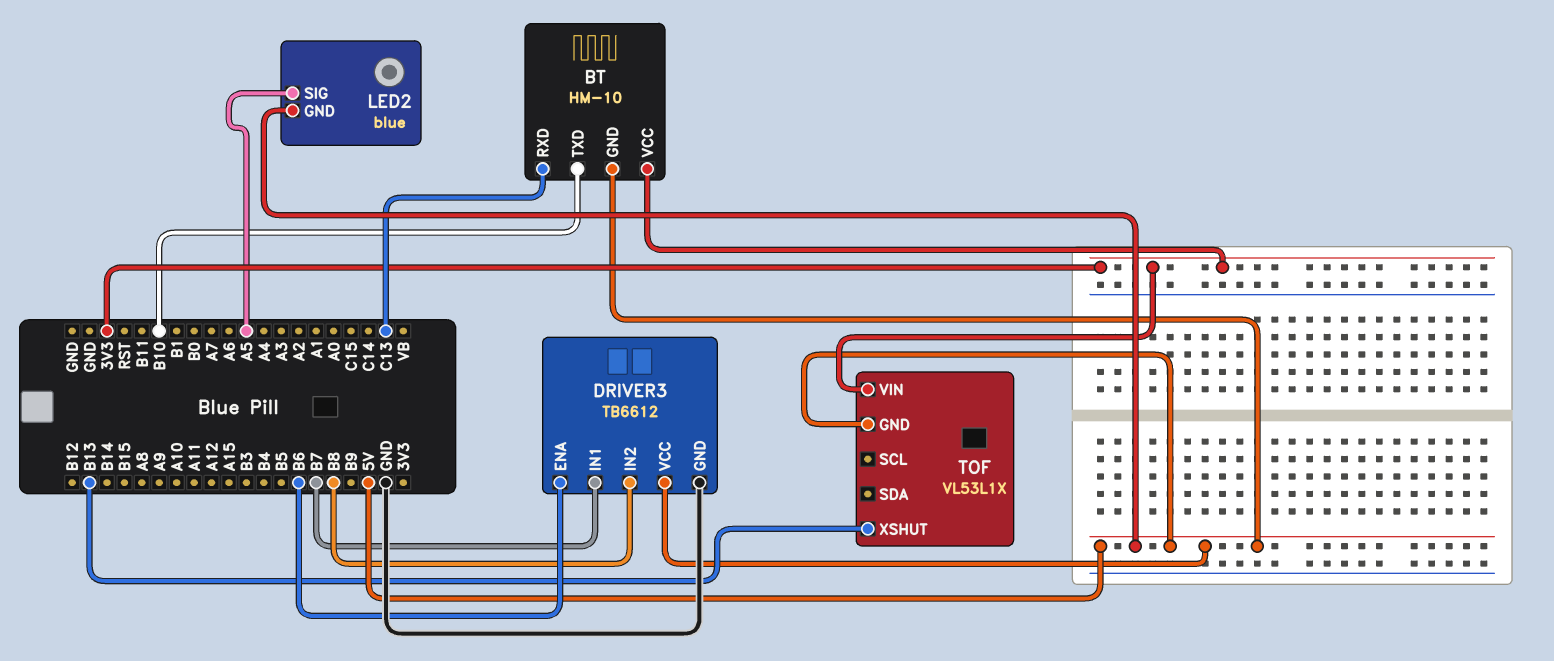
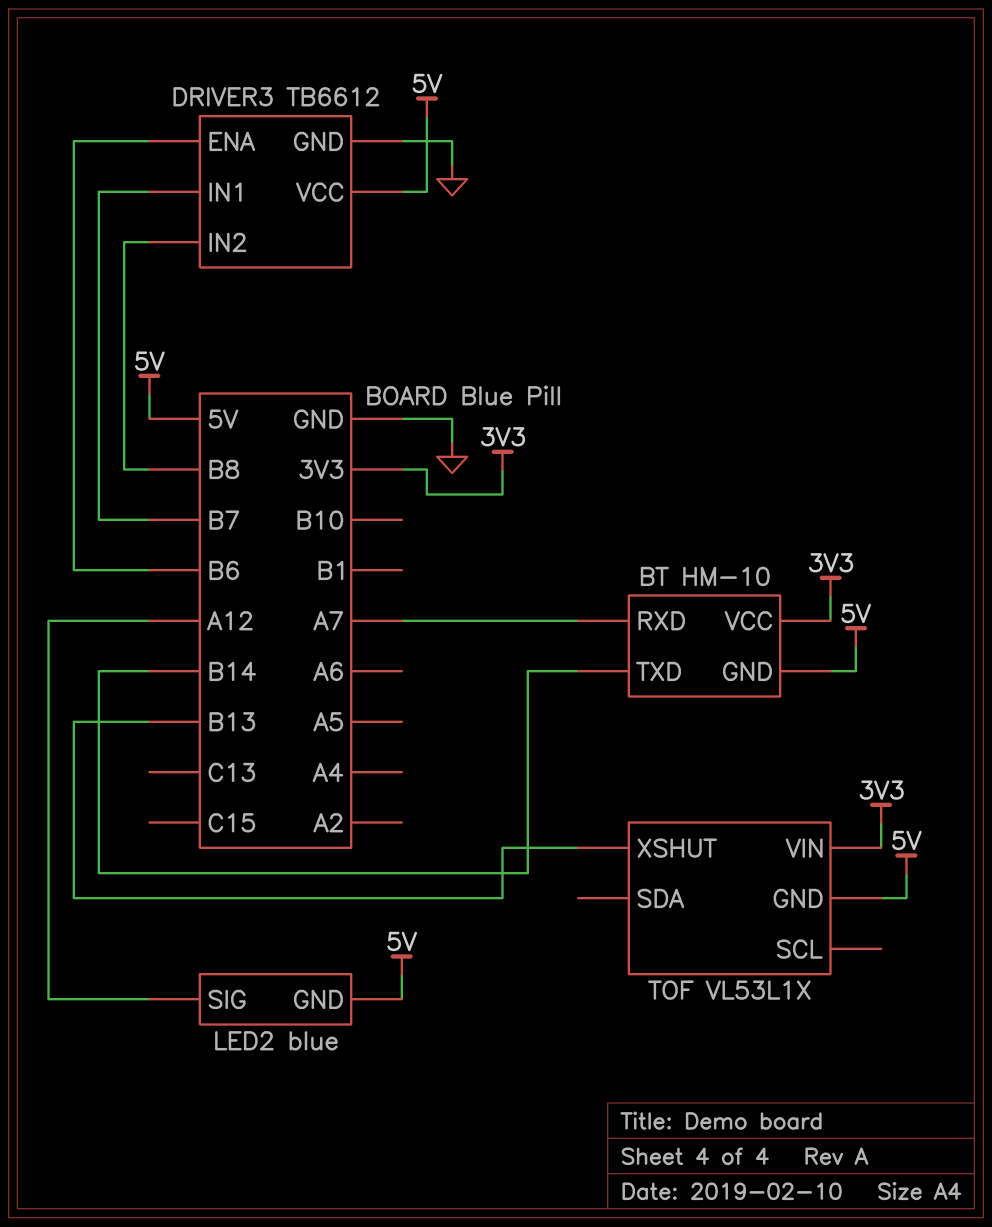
BT pin RXD: C13 -> A7
BT pin TXD: B10 -> B14
LED2 pin SIG: A5 -> A12

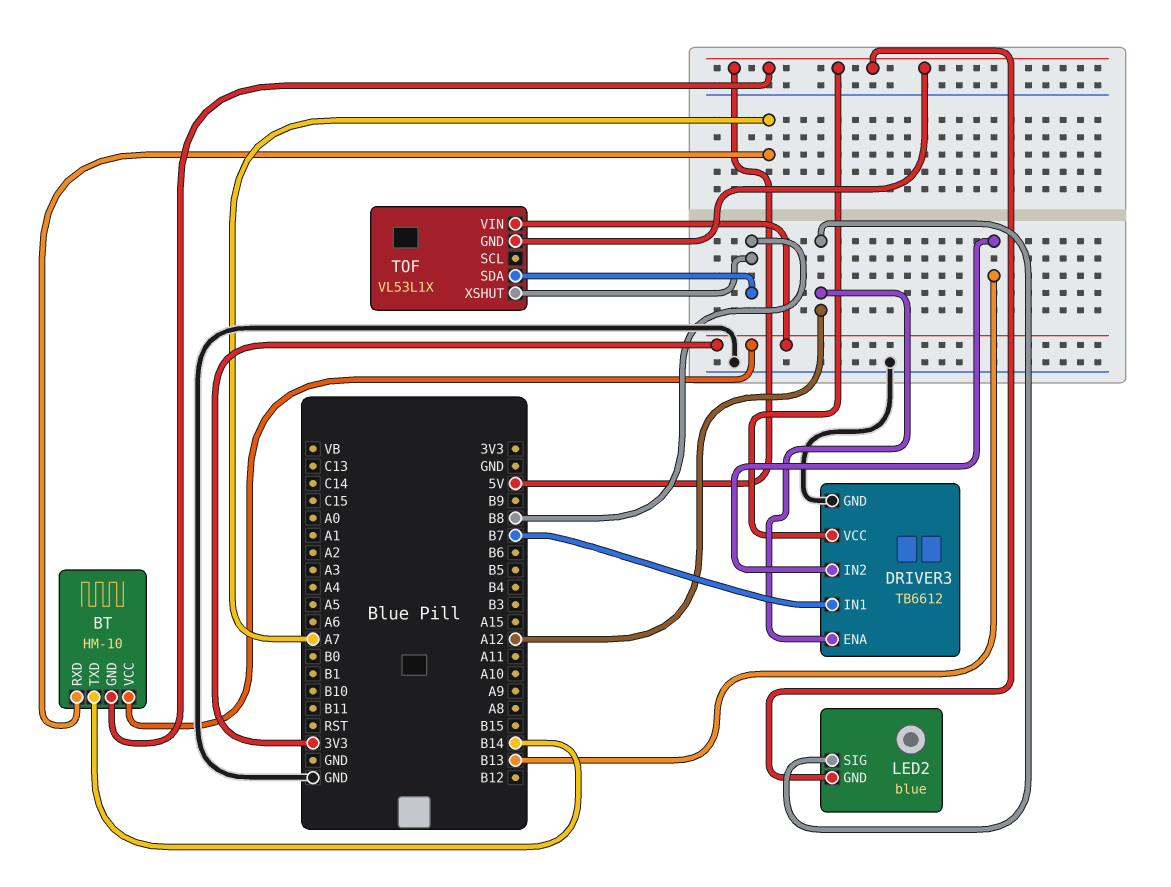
DRIVER3 pin ENA: B6 -> A12
DRIVER3 pin IN2: B8 -> B13
TOF pin SDA: none -> B8
TOF pin XSHUT: B13 -> B8

